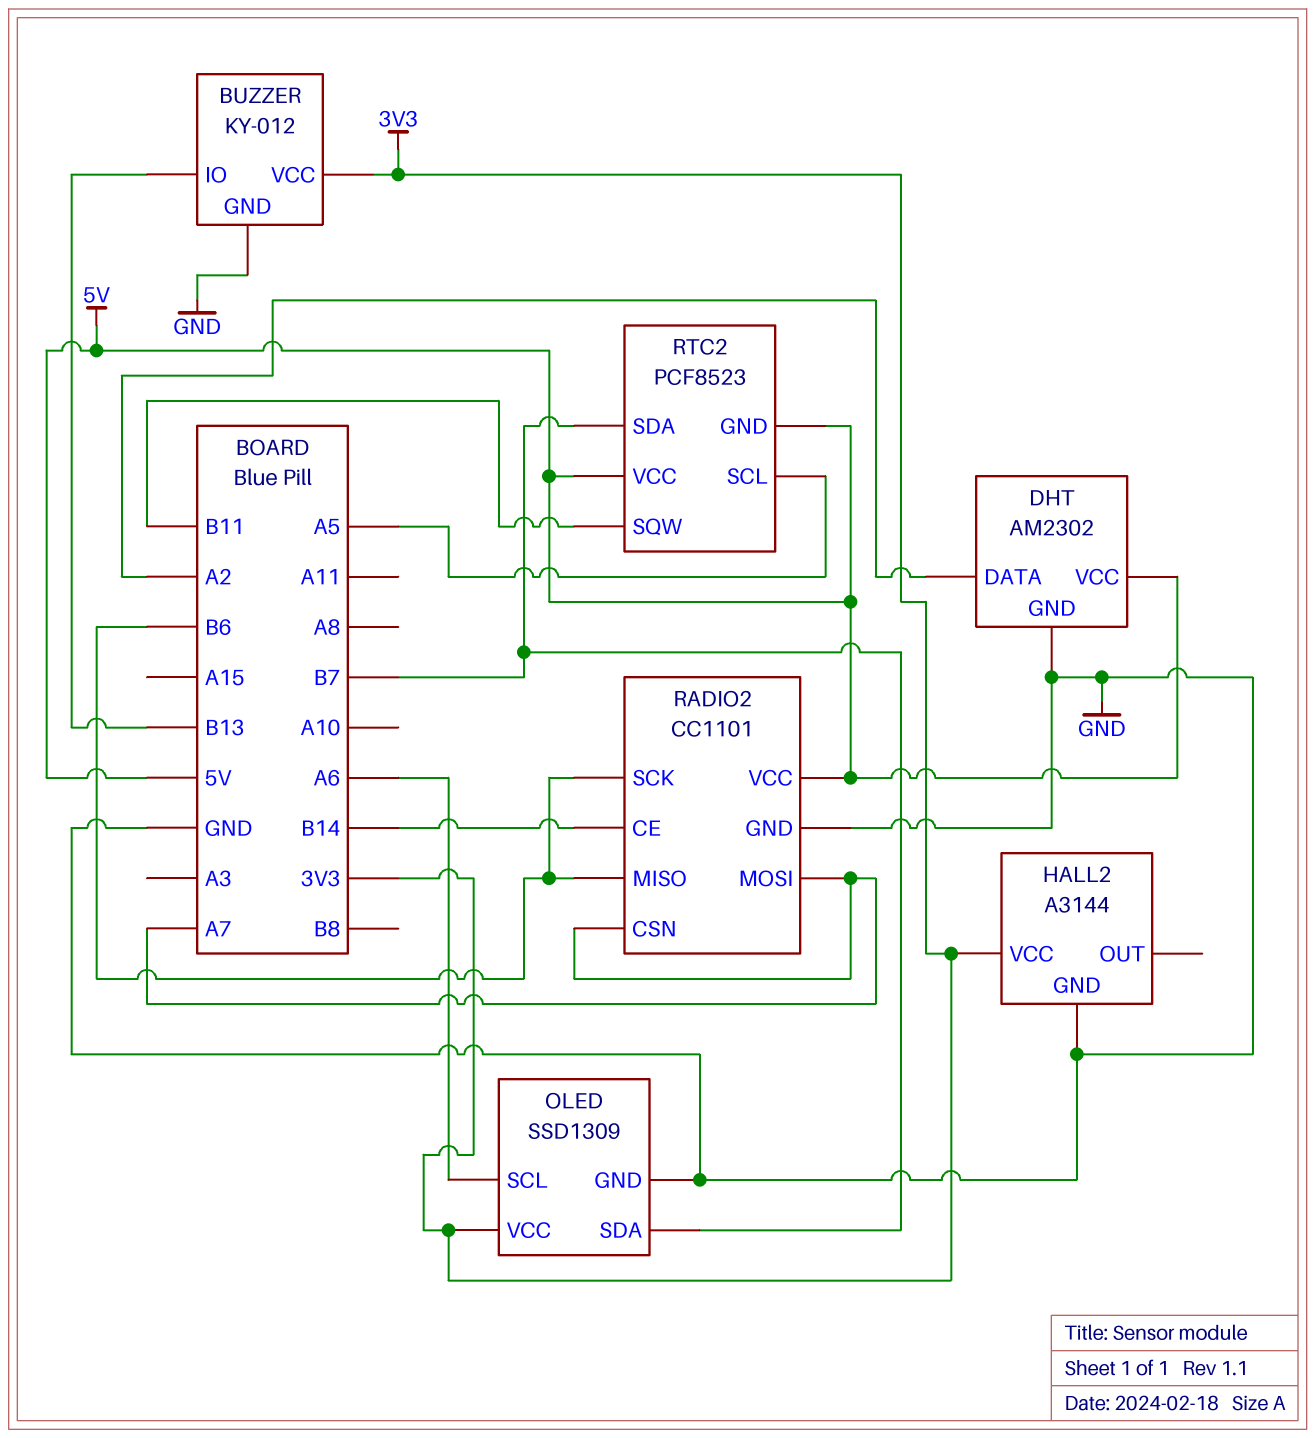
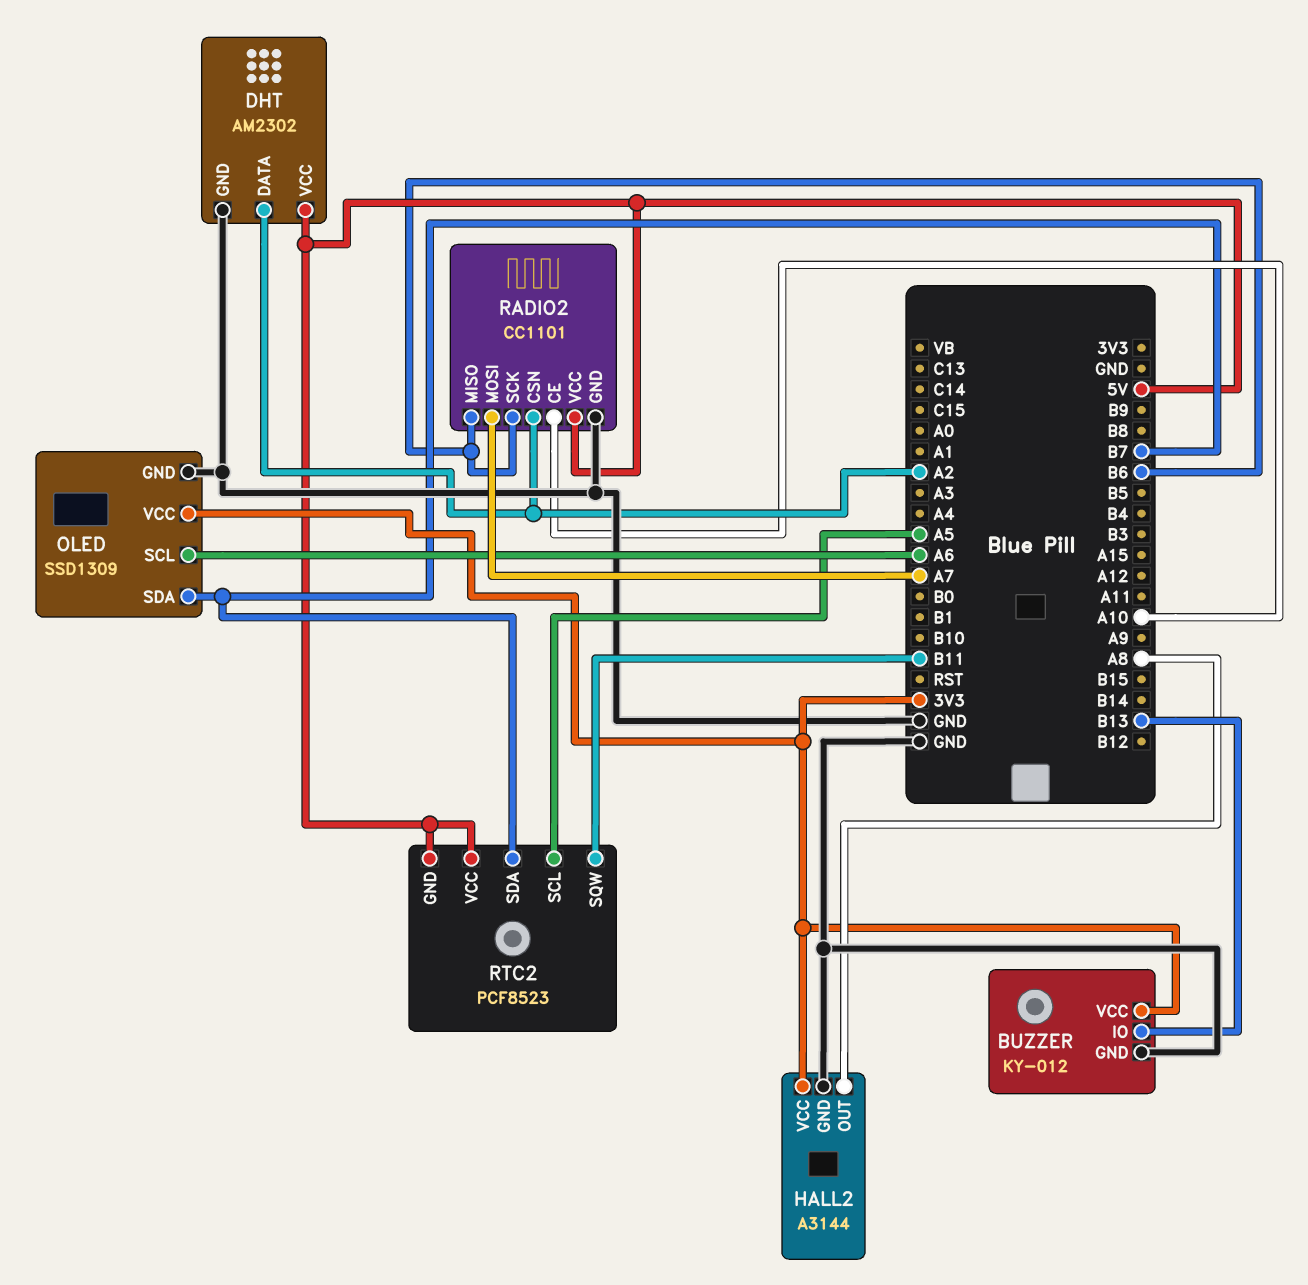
HALL2 pin OUT: none -> A8
RADIO2 pin CE: B14 -> A10
RADIO2 pin CSN: A7 -> A2

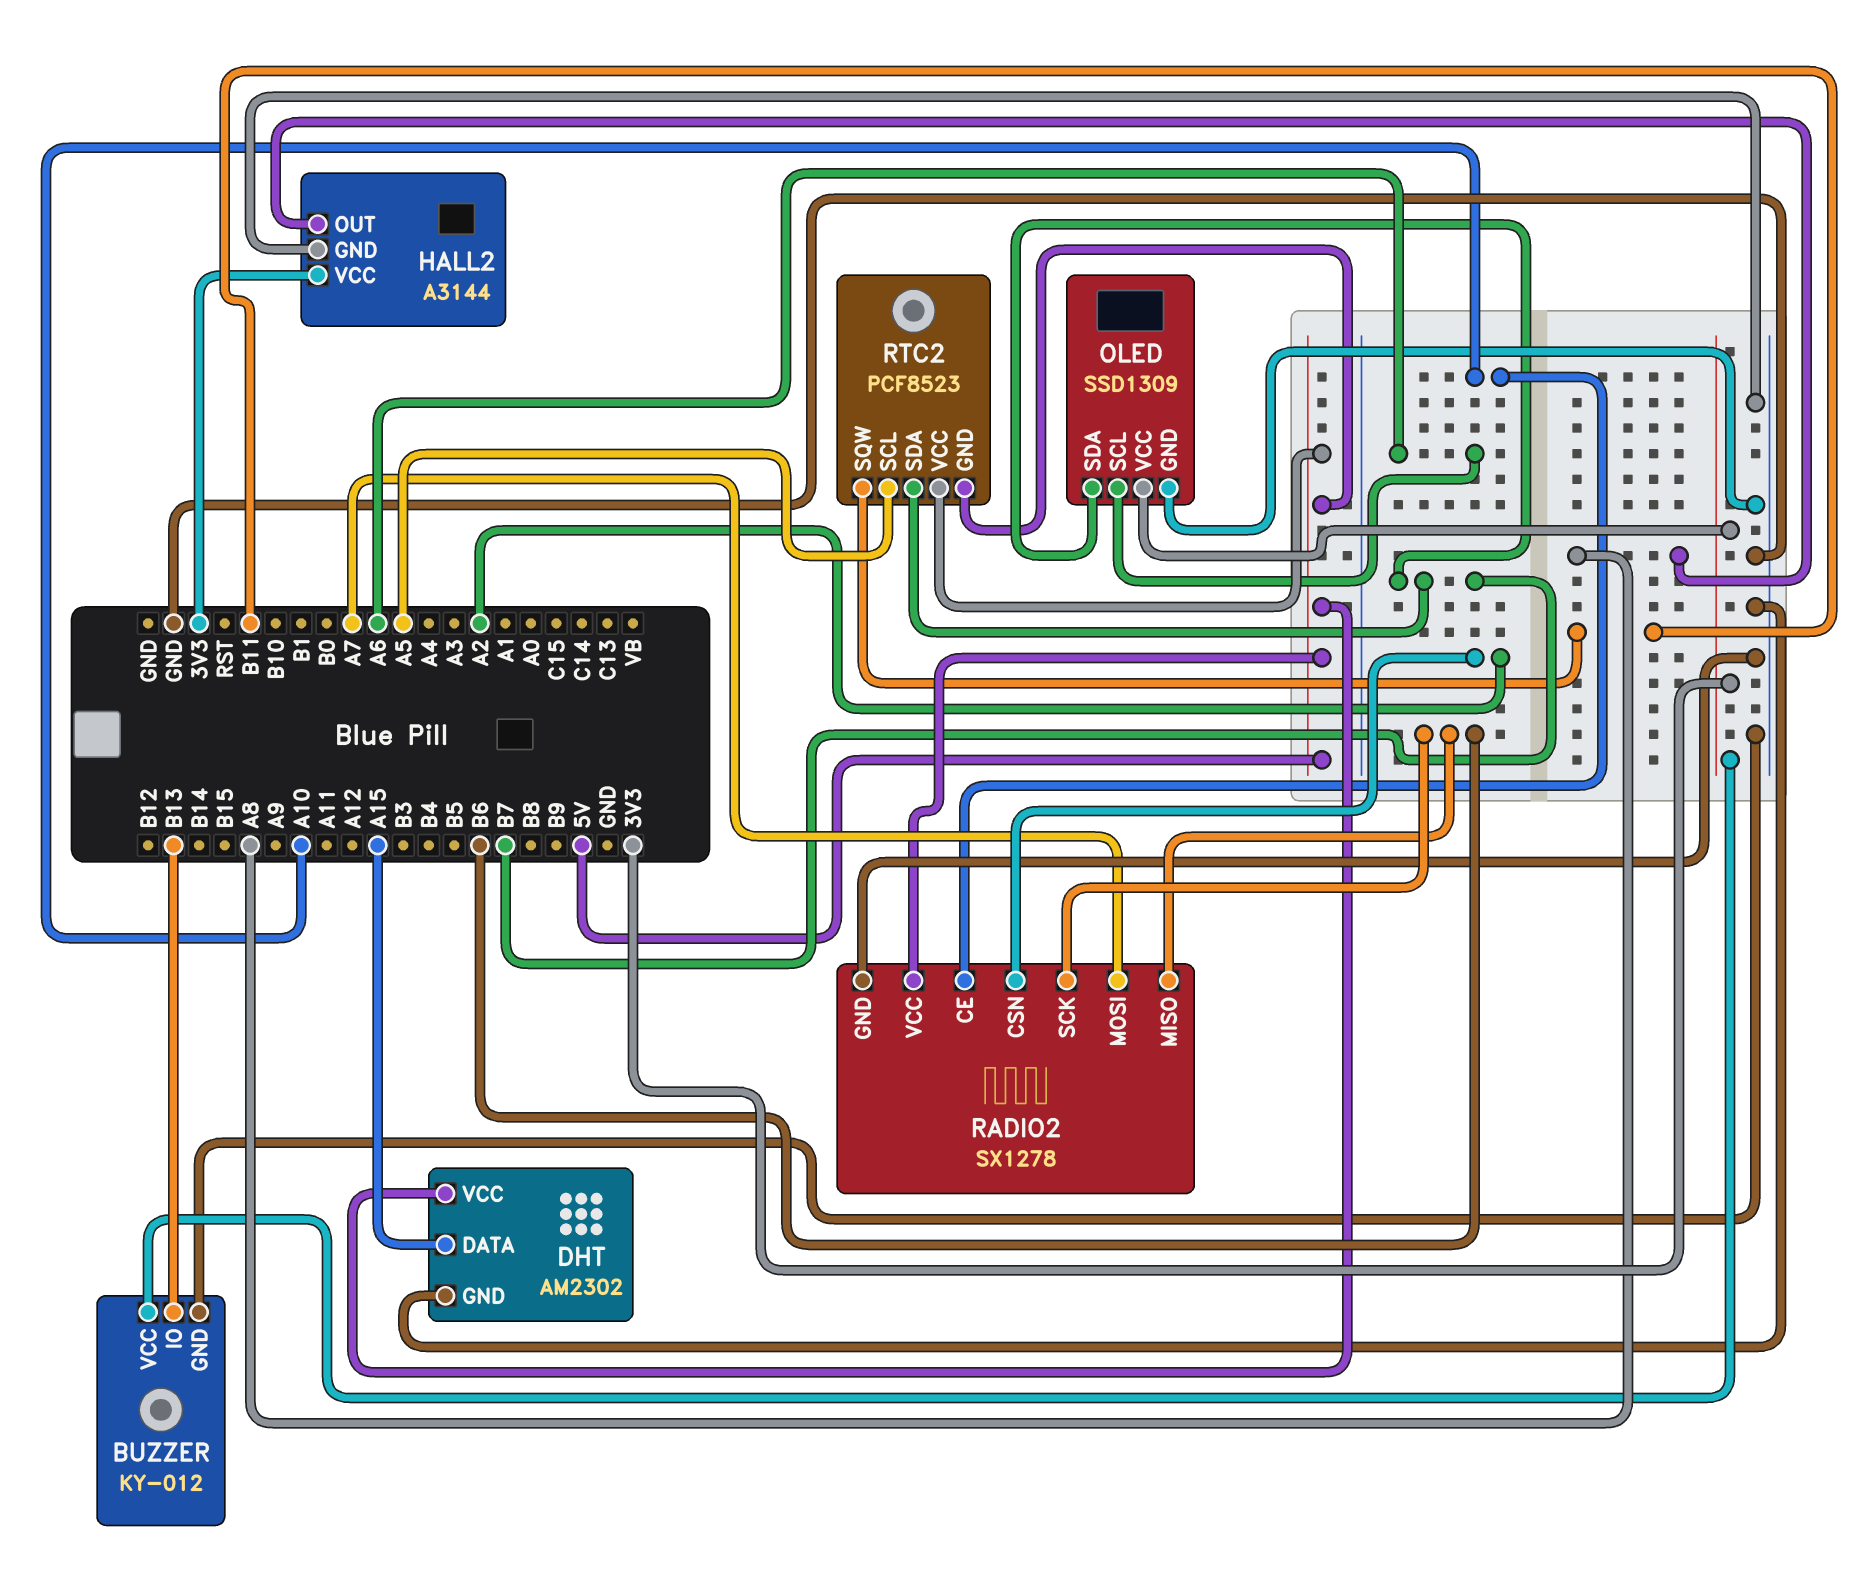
DHT pin DATA: A2 -> A15
RADIO2: CC1101 -> SX1278

